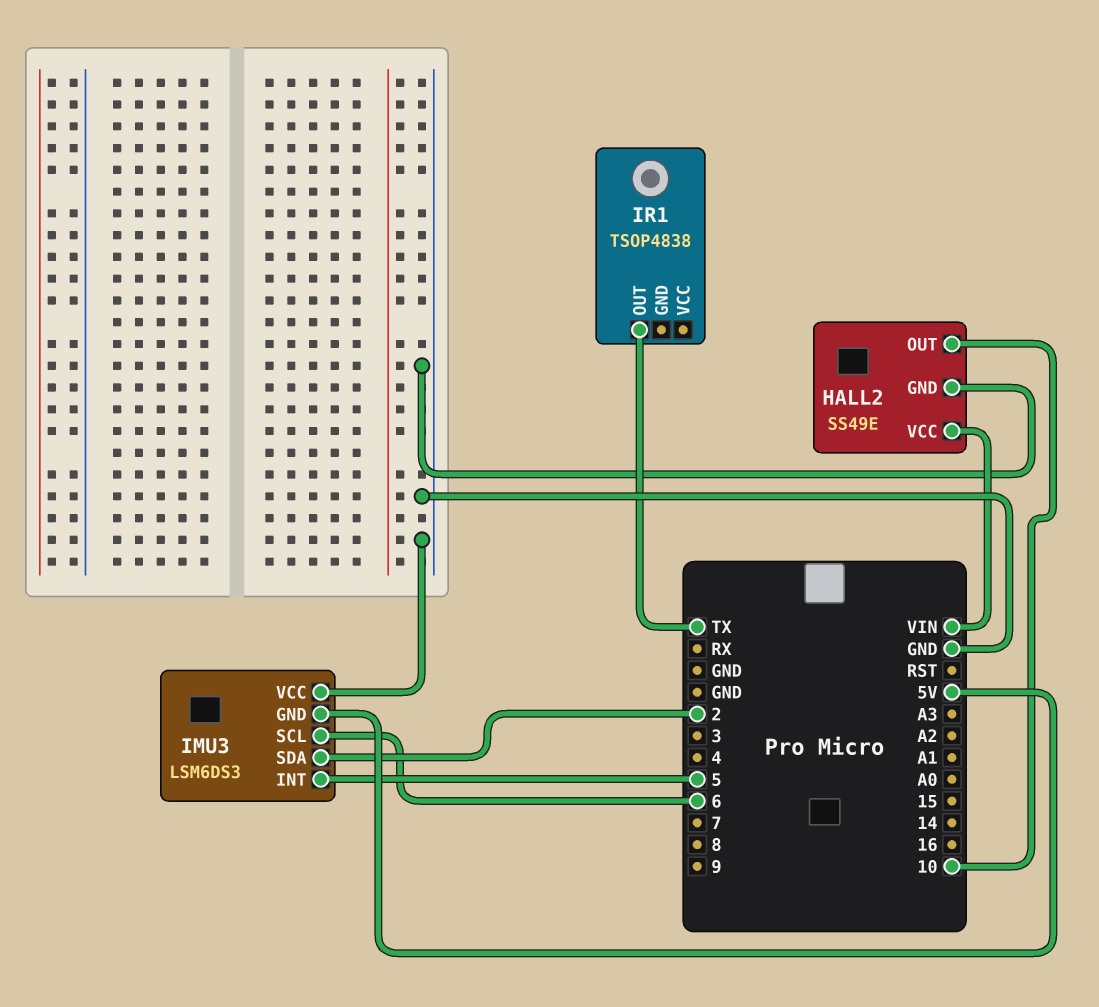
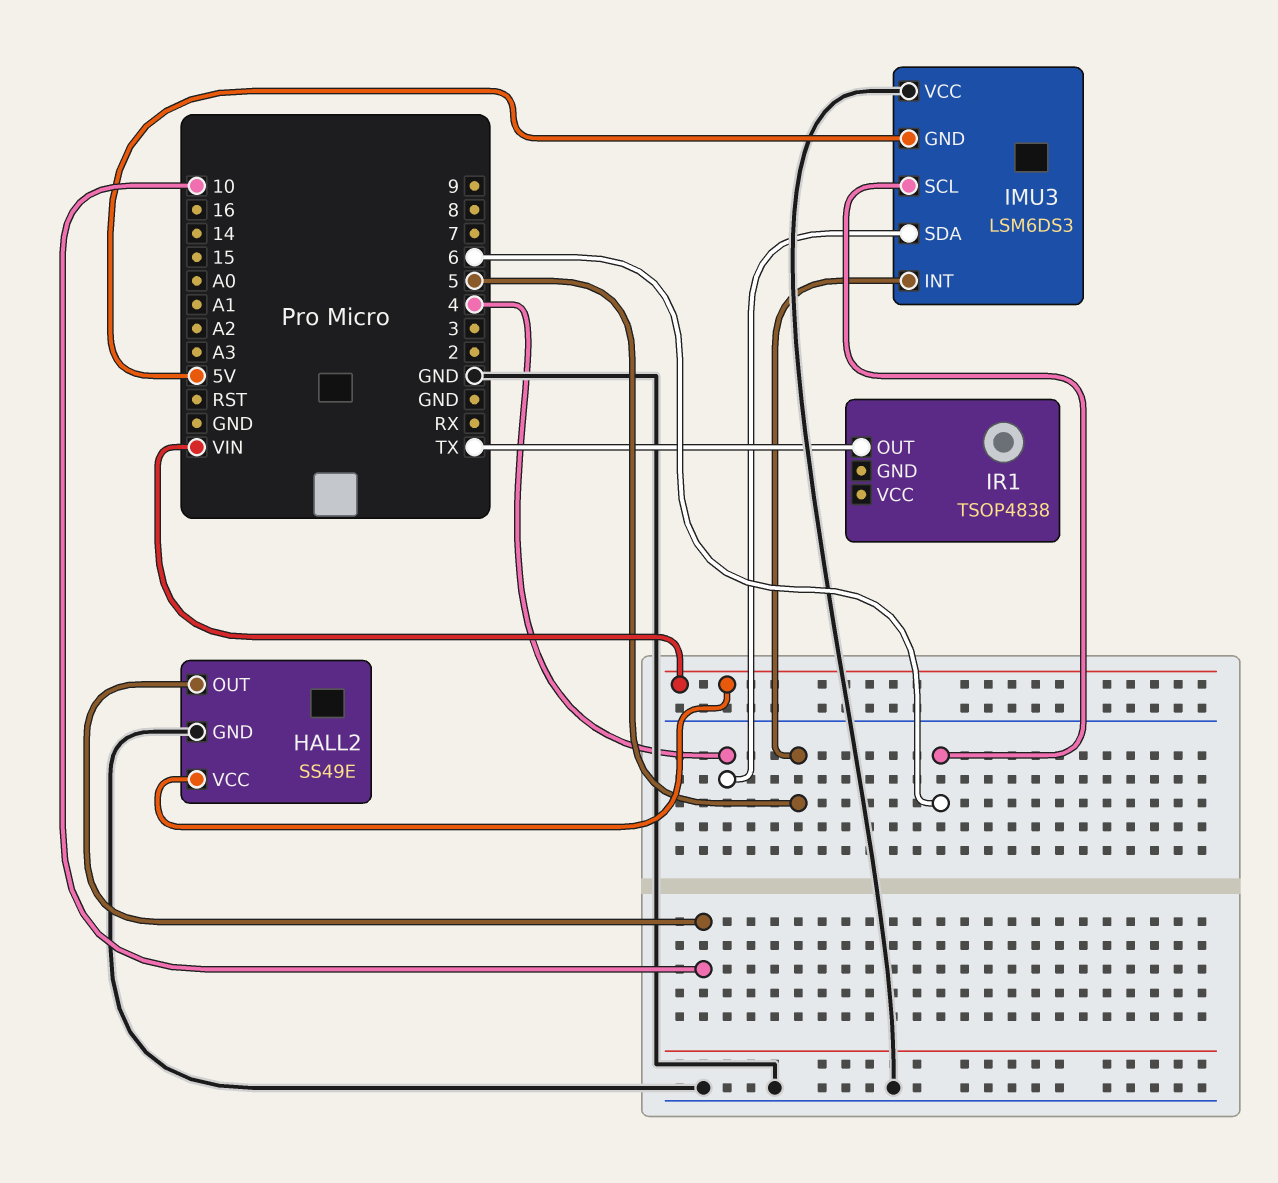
IMU3 pin SDA: 2 -> 4

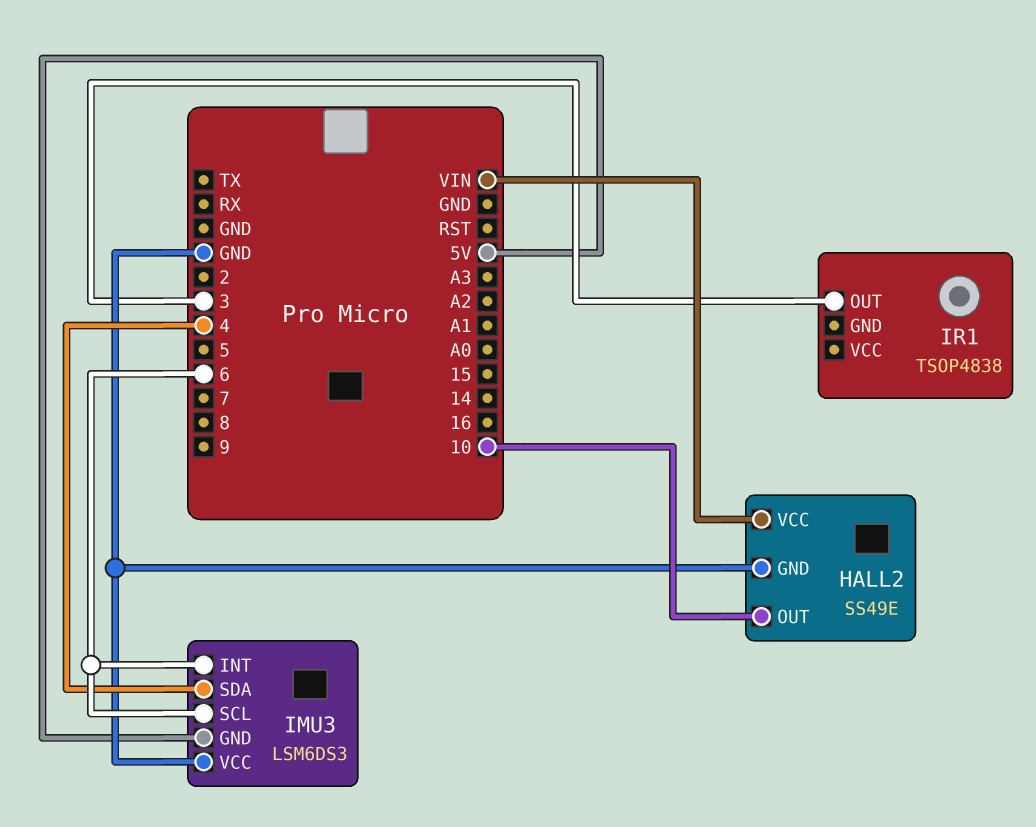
IMU3 pin INT: 5 -> 6
IR1 pin OUT: TX -> 3

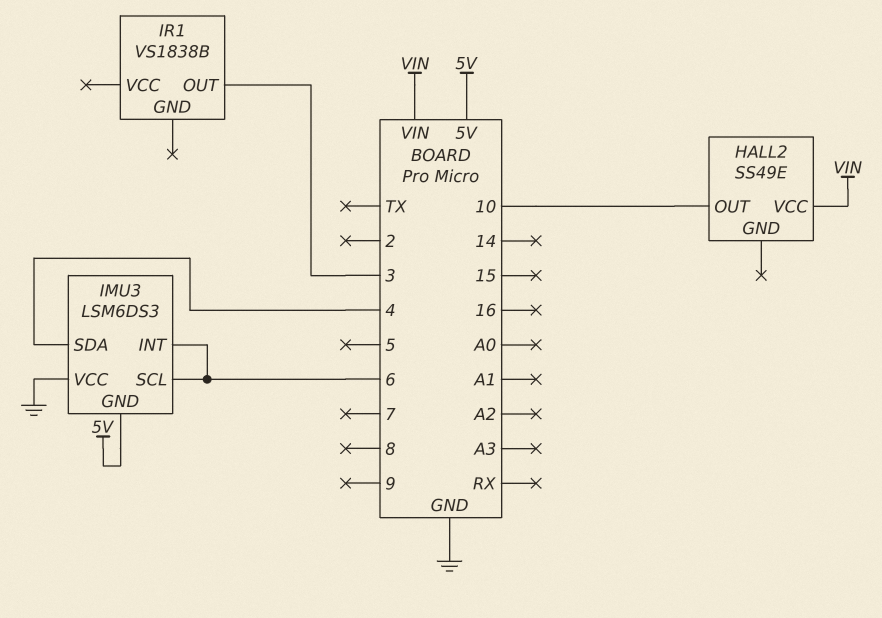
HALL2 pin GND: GND -> none
IR1: TSOP4838 -> VS1838B

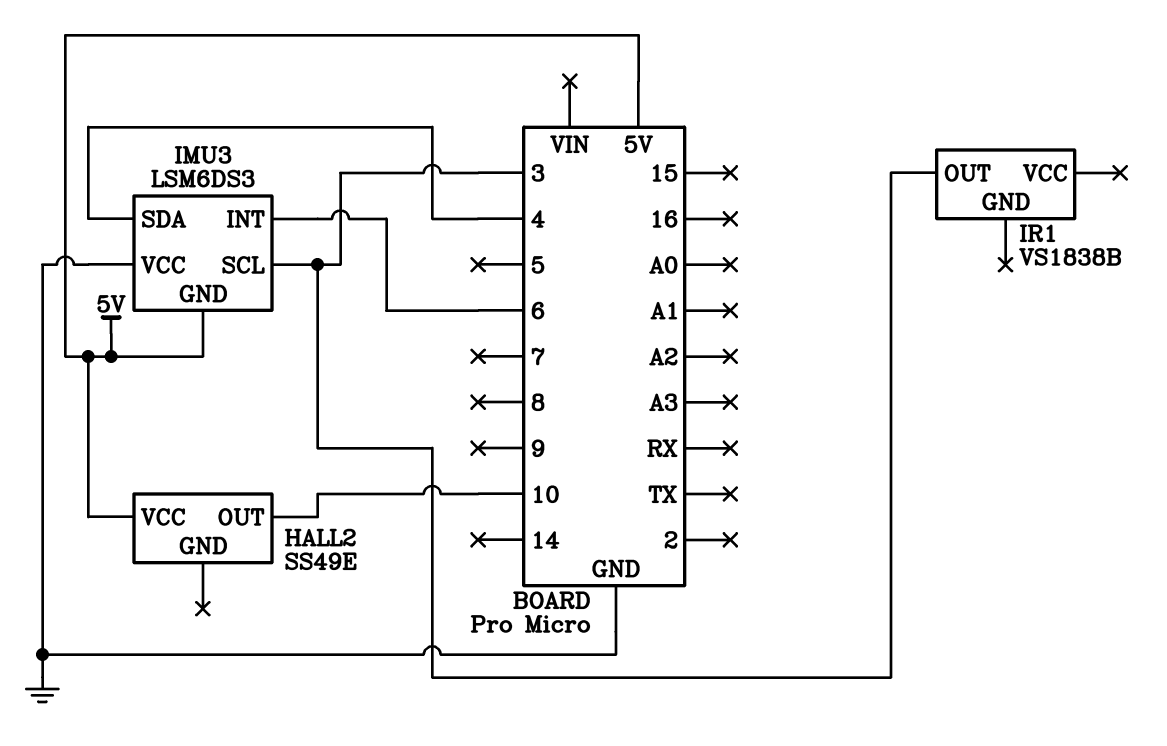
HALL2 pin VCC: VIN -> 5V
IMU3 pin SCL: 6 -> 3

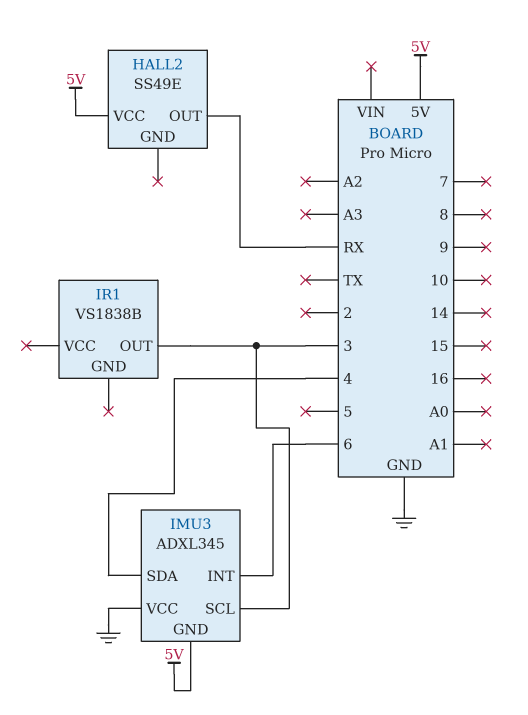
HALL2 pin OUT: 10 -> RX
IMU3: LSM6DS3 -> ADXL345

